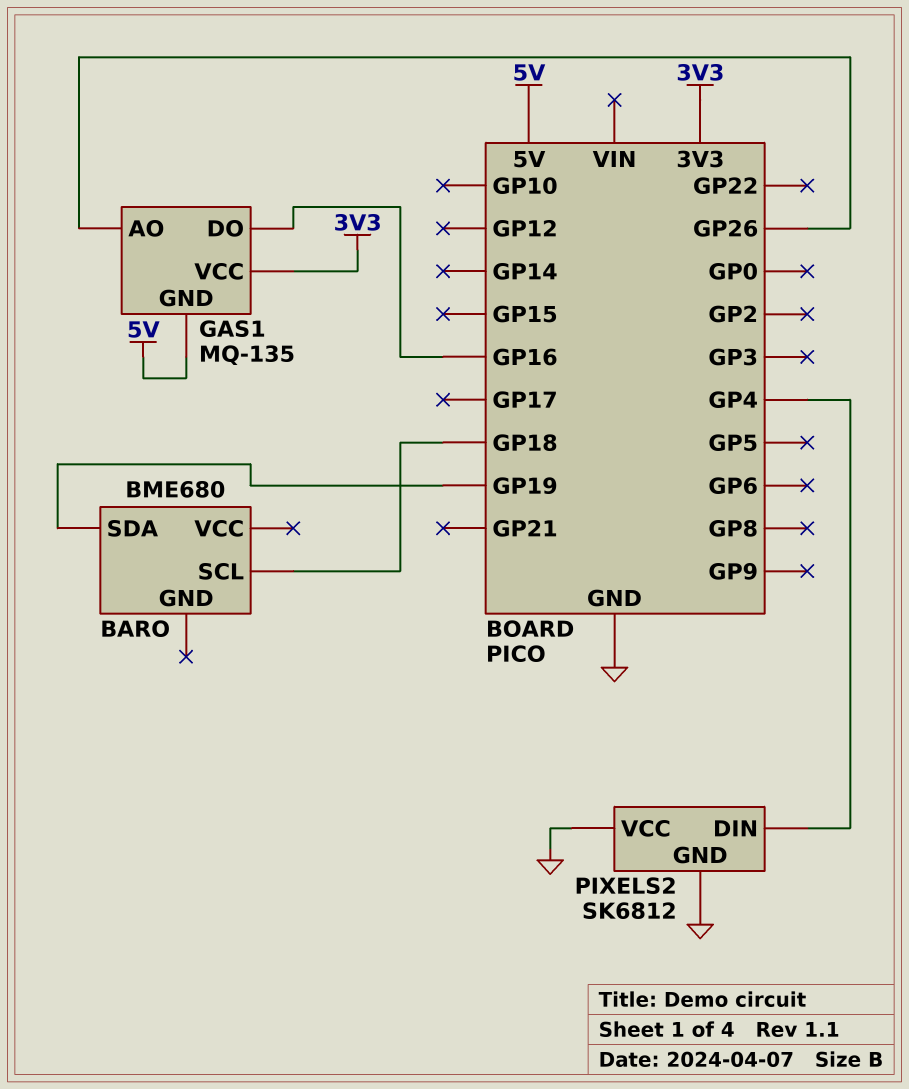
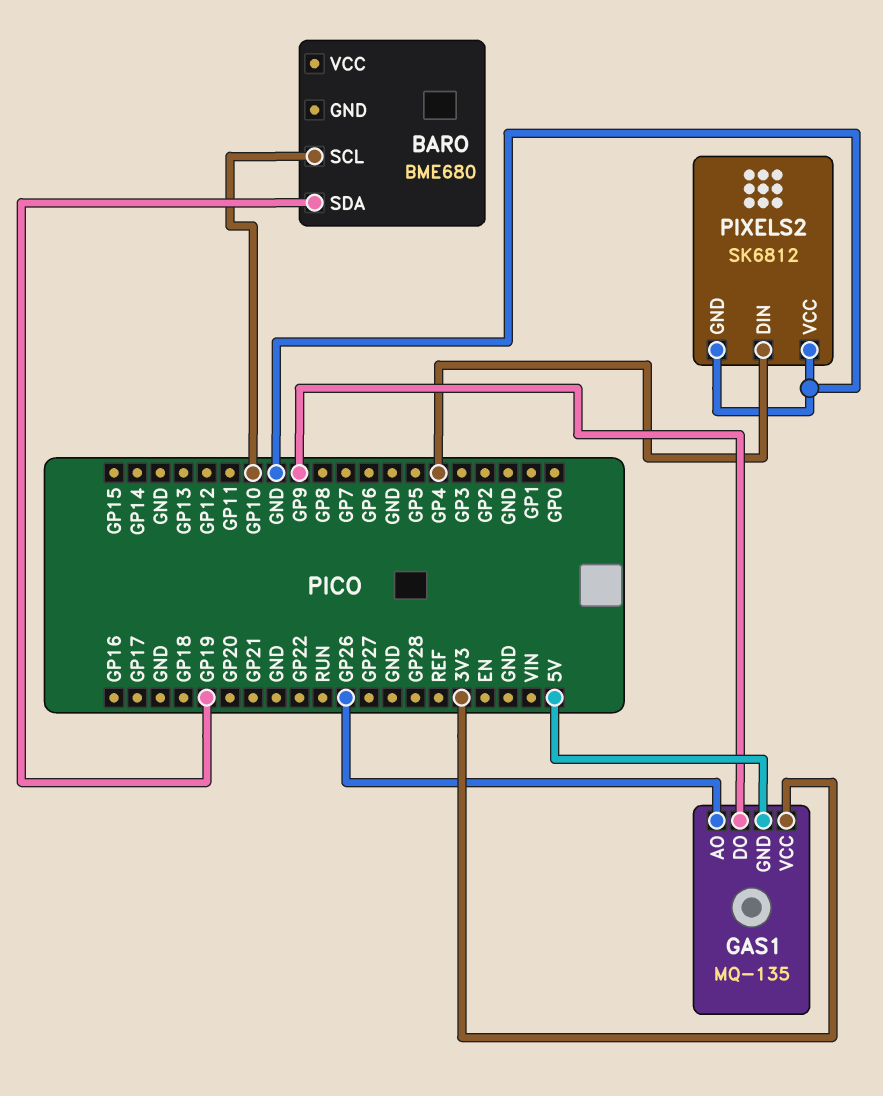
BARO pin SCL: GP18 -> GP10
GAS1 pin DO: GP16 -> GP9

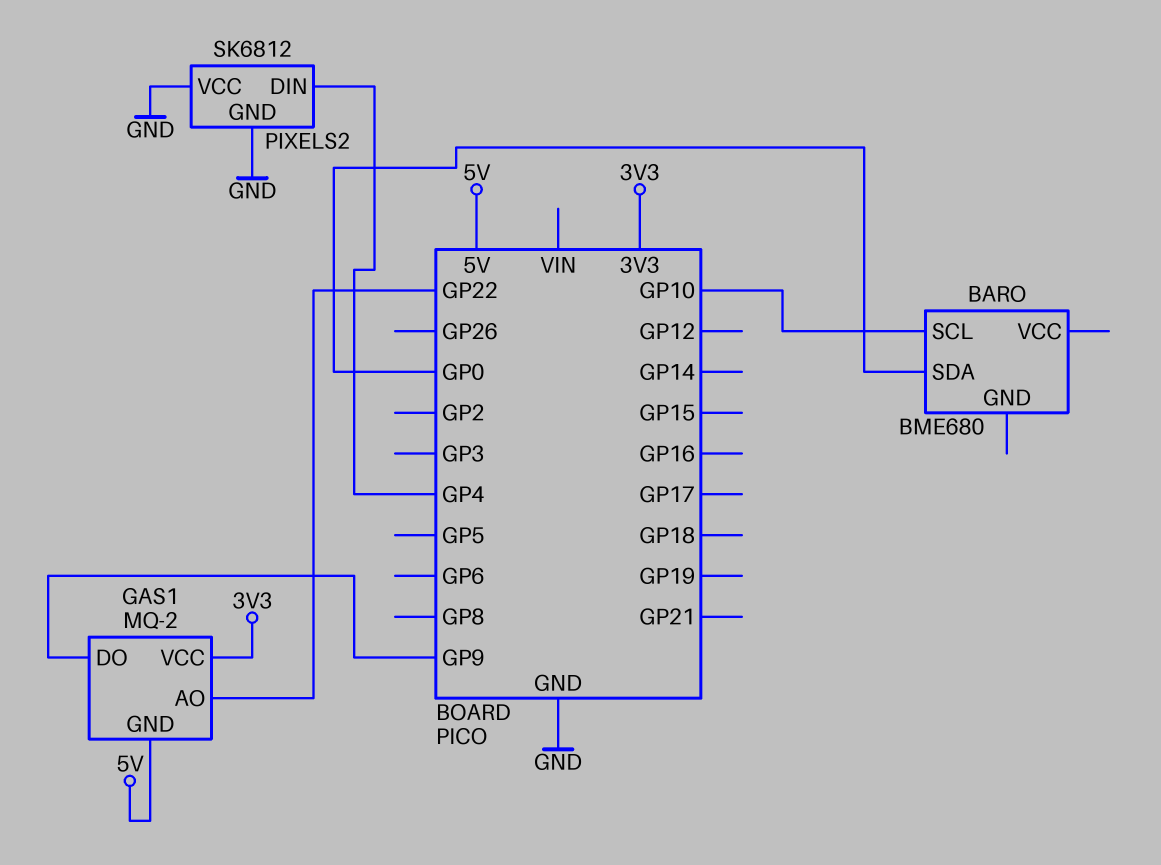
BARO pin SDA: GP19 -> GP0
GAS1: MQ-135 -> MQ-2
GAS1 pin AO: GP26 -> GP22

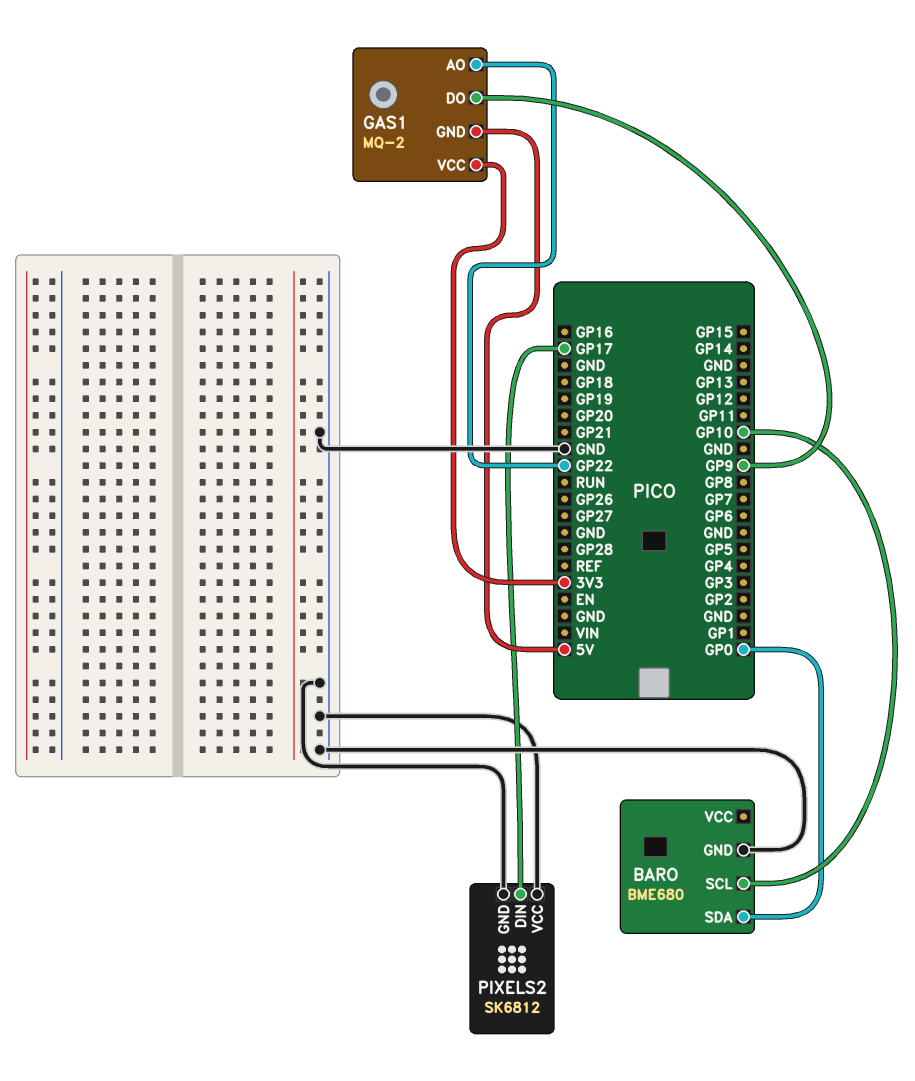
BARO pin GND: none -> GND
PIXELS2 pin DIN: GP4 -> GP17

